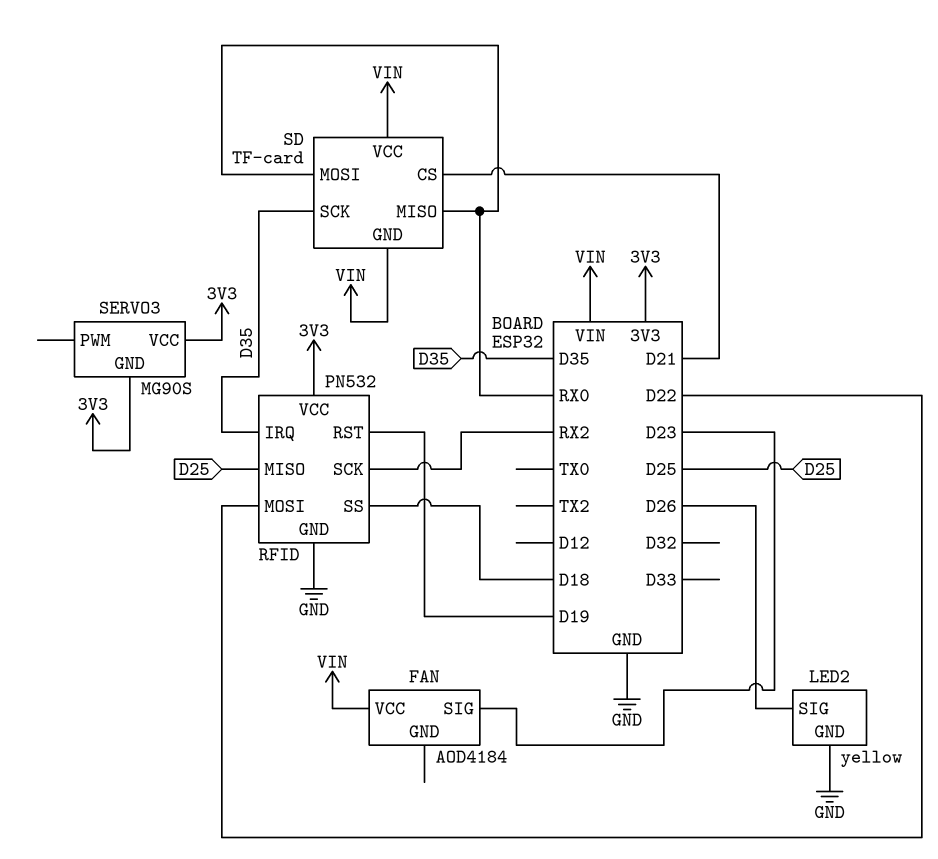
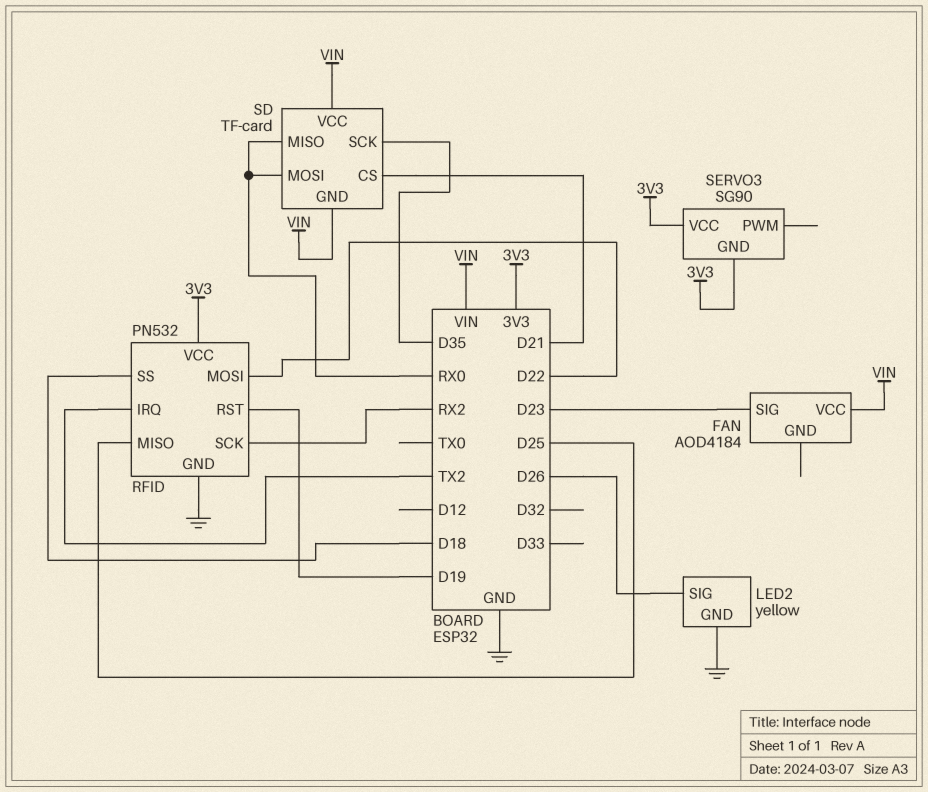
RFID pin IRQ: D35 -> TX2
SERVO3: MG90S -> SG90

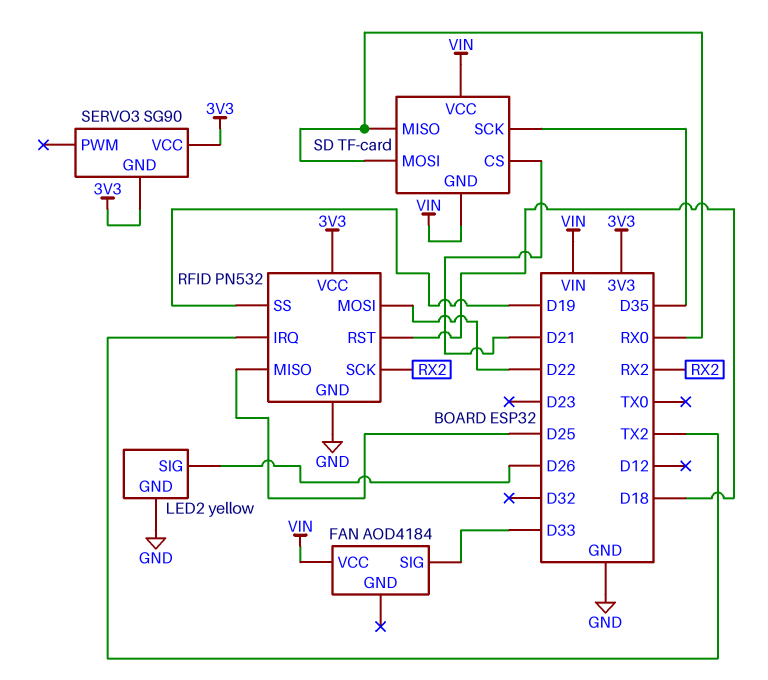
FAN pin SIG: D23 -> D33
RFID pin RST: D19 -> D18
RFID pin SS: D18 -> D19

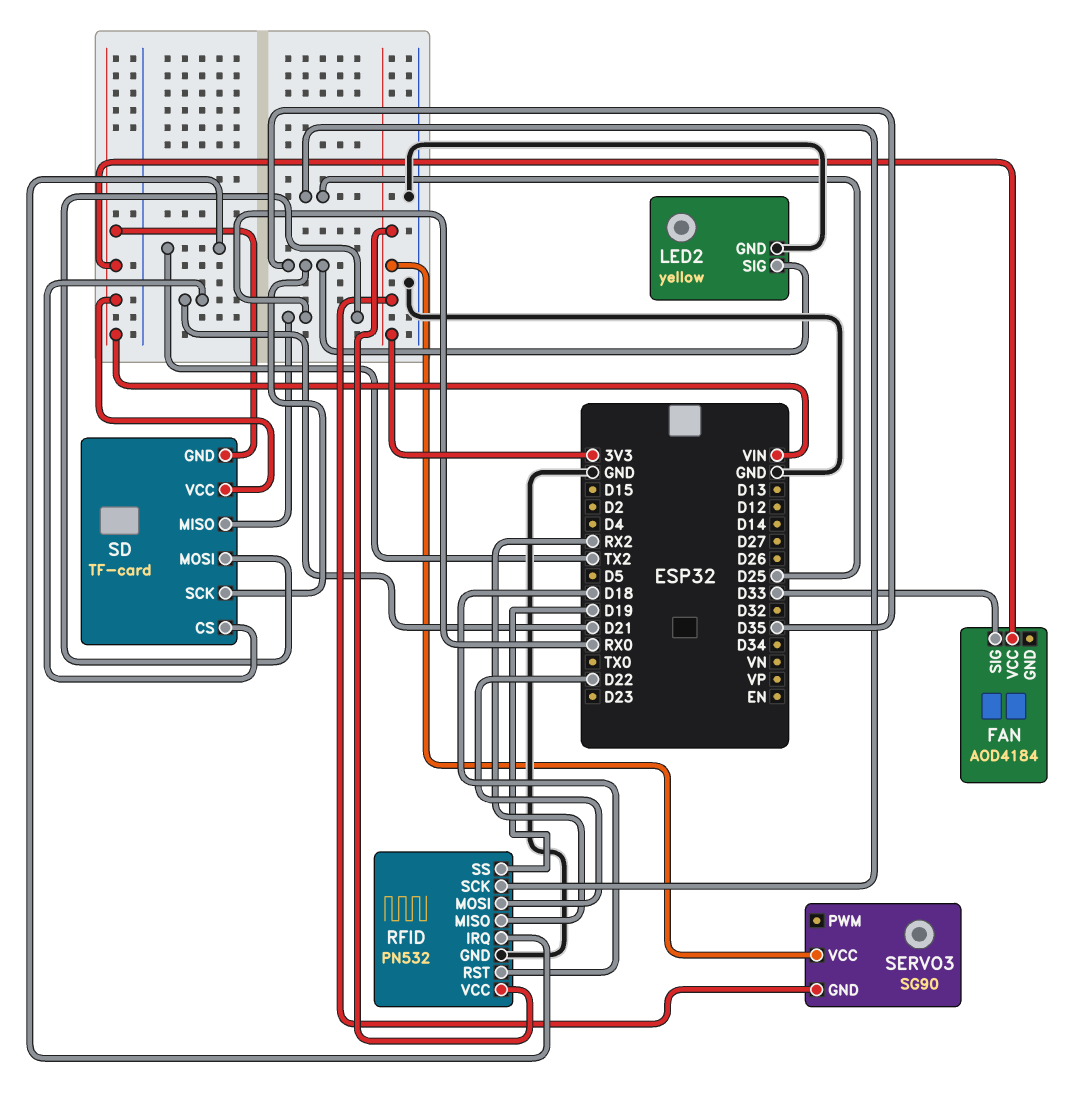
LED2 pin SIG: D26 -> D35
RFID pin MISO: D25 -> RX2
RFID pin SCK: RX2 -> D25

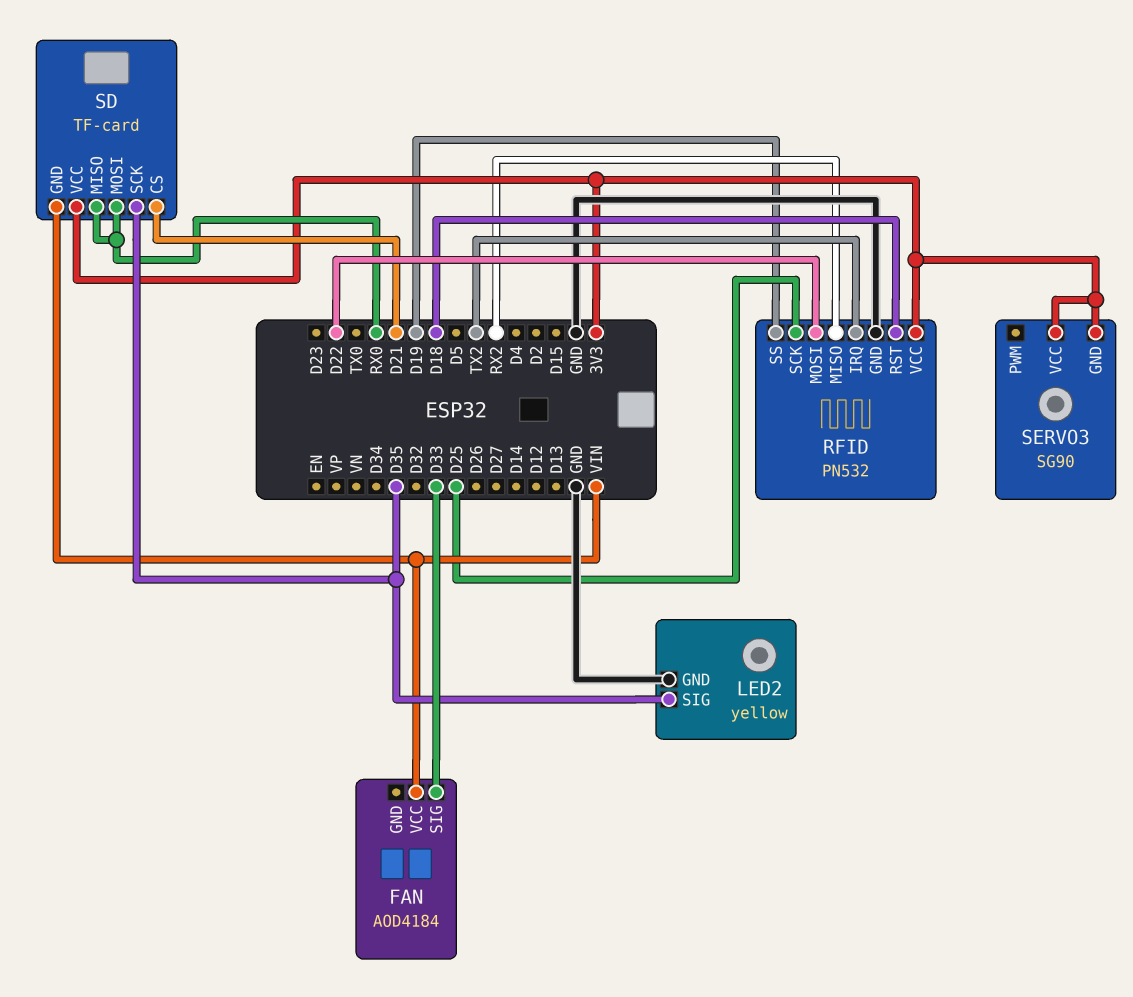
SD pin VCC: VIN -> 3V3

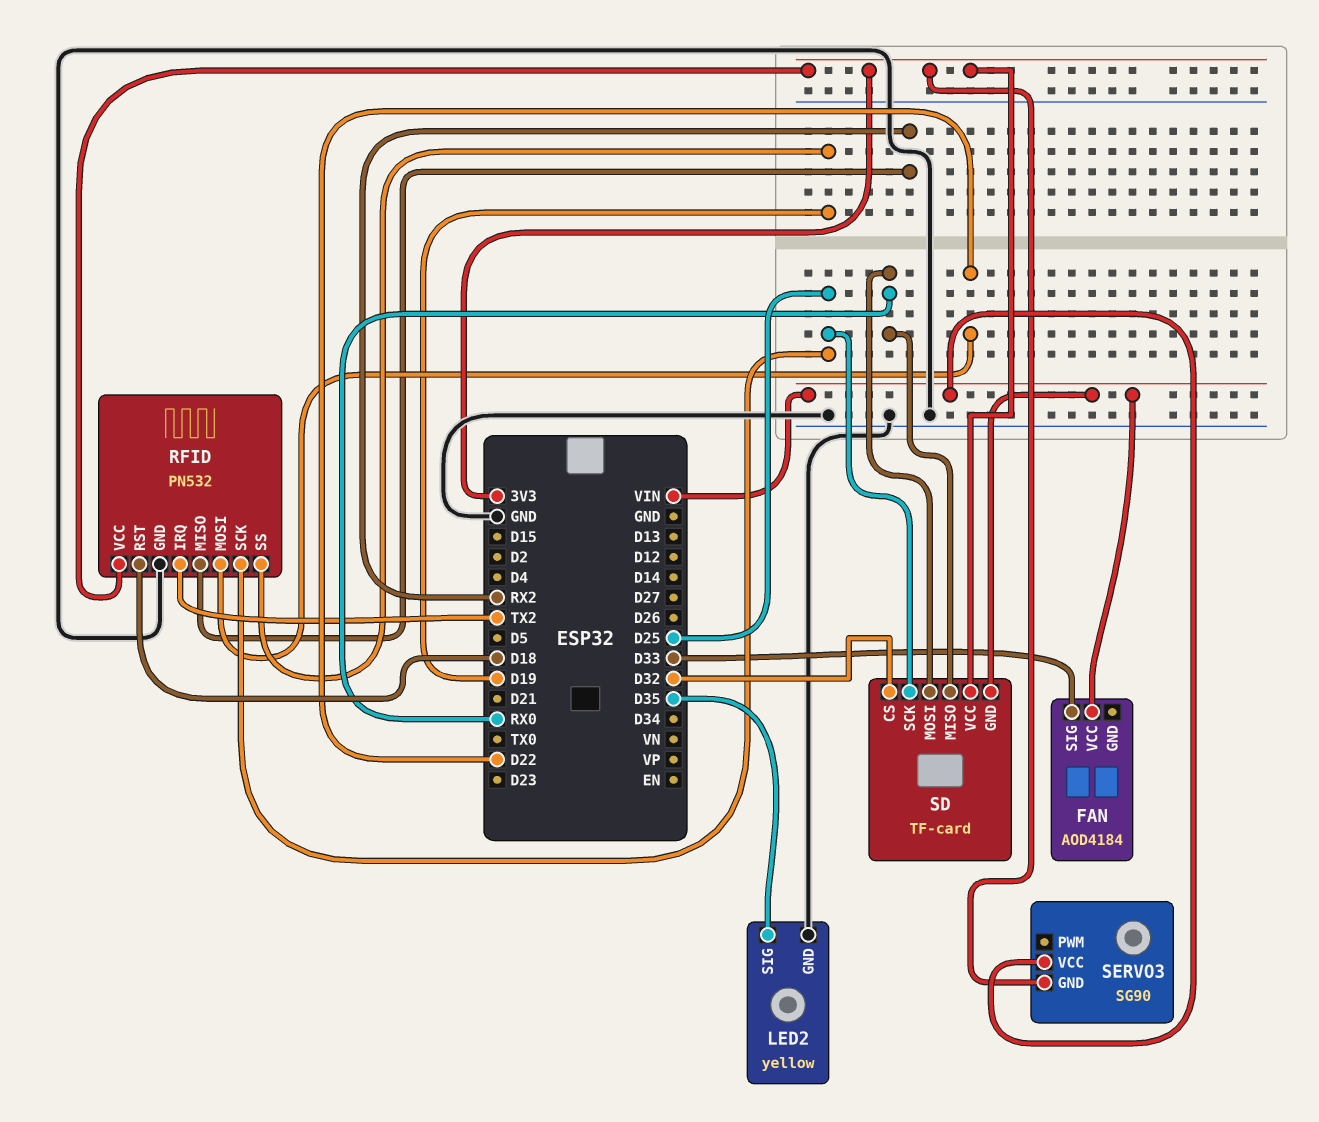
SD pin CS: D21 -> D32
SD pin SCK: D35 -> D25
SERVO3 pin VCC: 3V3 -> VIN

